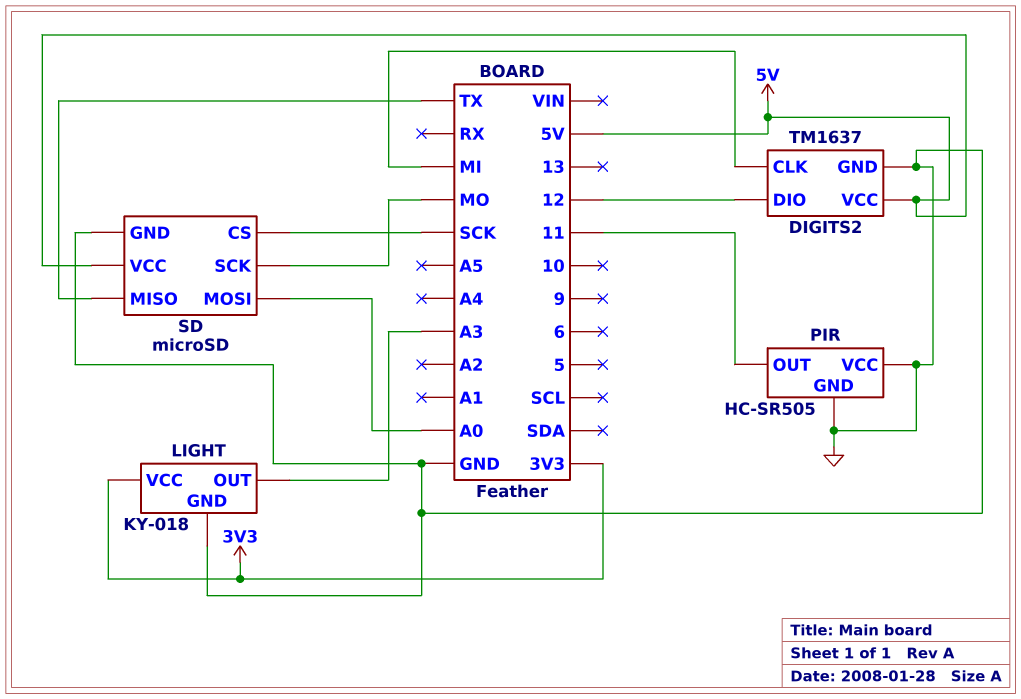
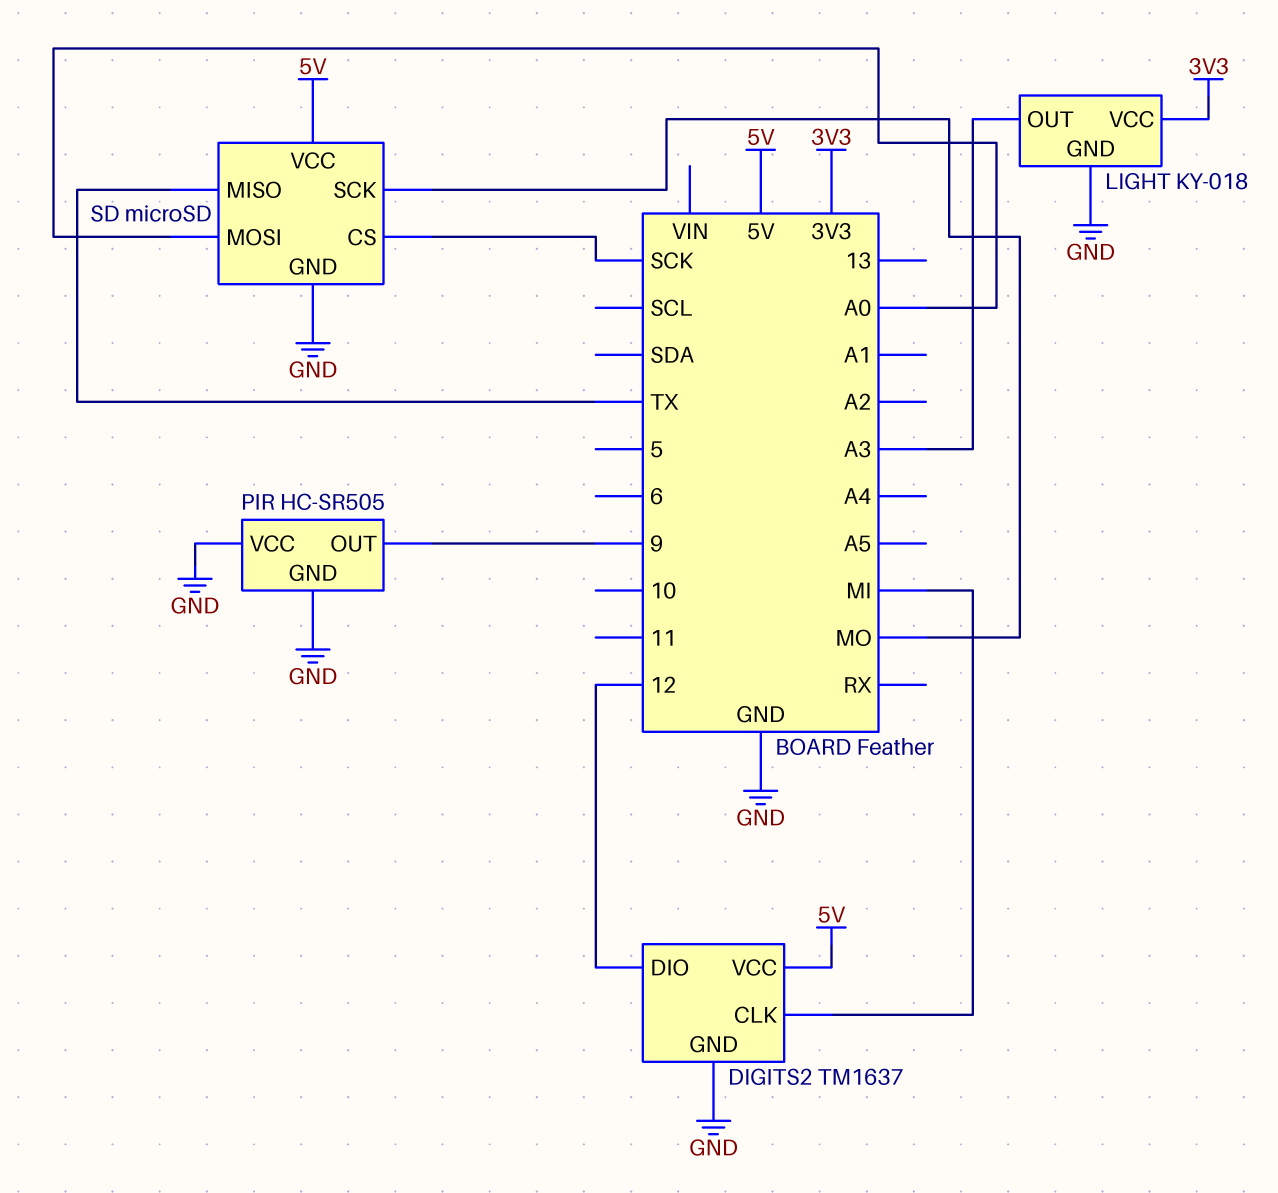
PIR pin OUT: 11 -> 9

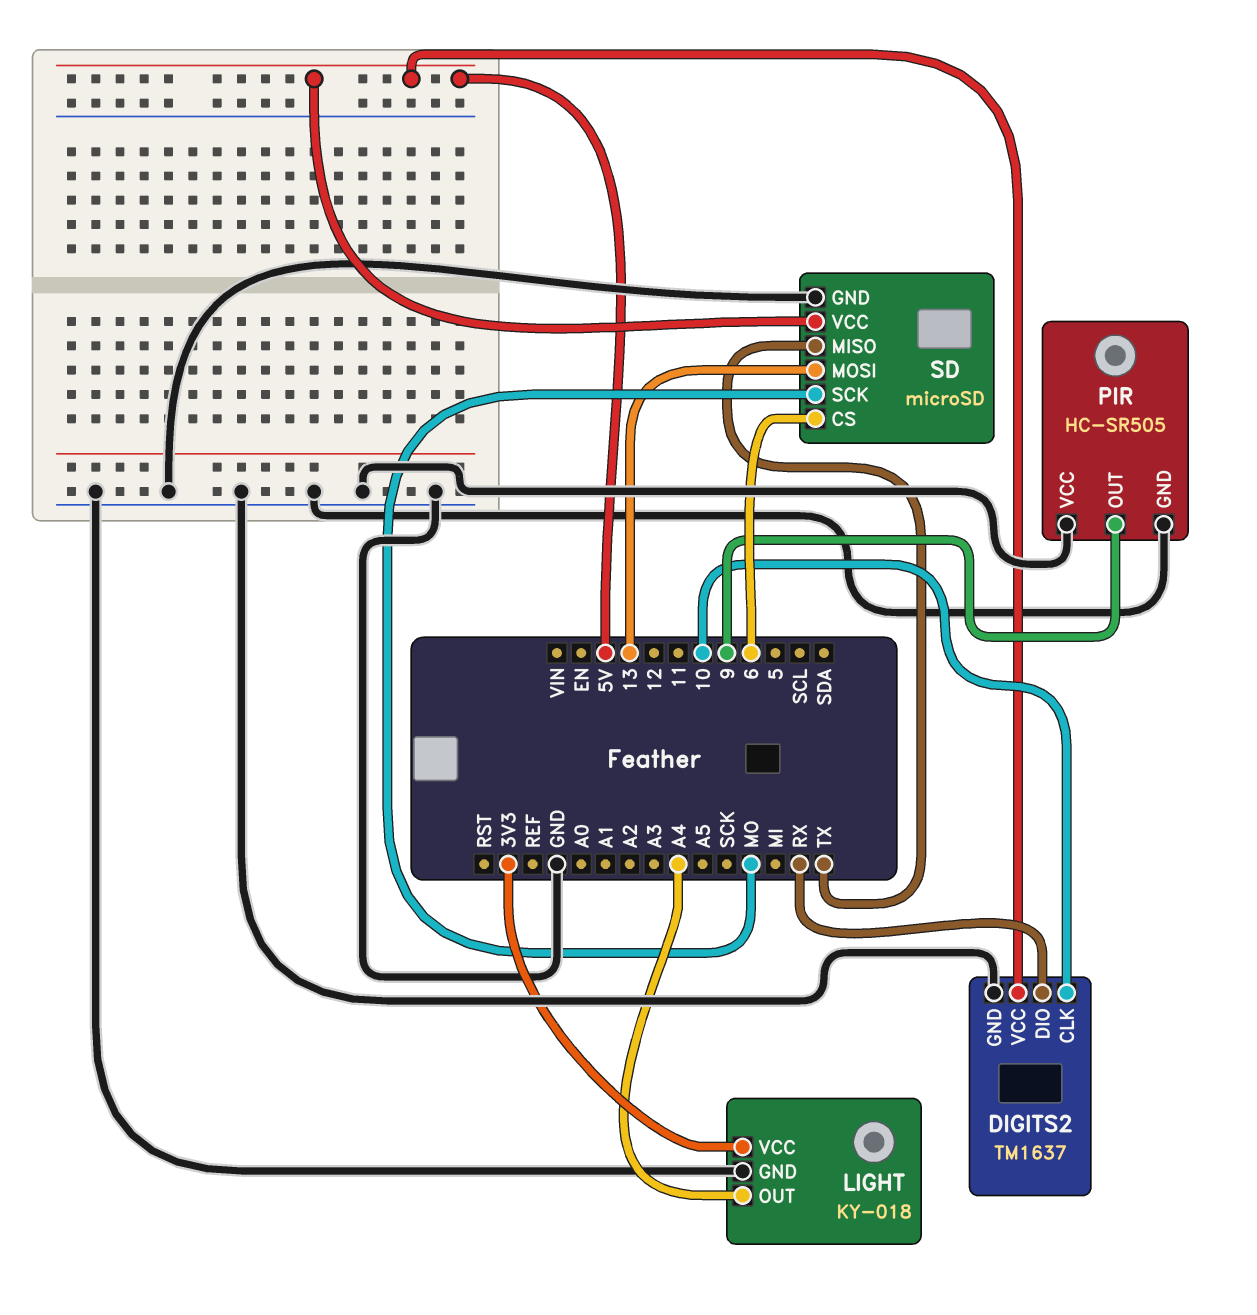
DIGITS2 pin CLK: MI -> 10
DIGITS2 pin DIO: 12 -> RX
LIGHT pin OUT: A3 -> A4
SD pin CS: SCK -> 6
SD pin MOSI: A0 -> 13

